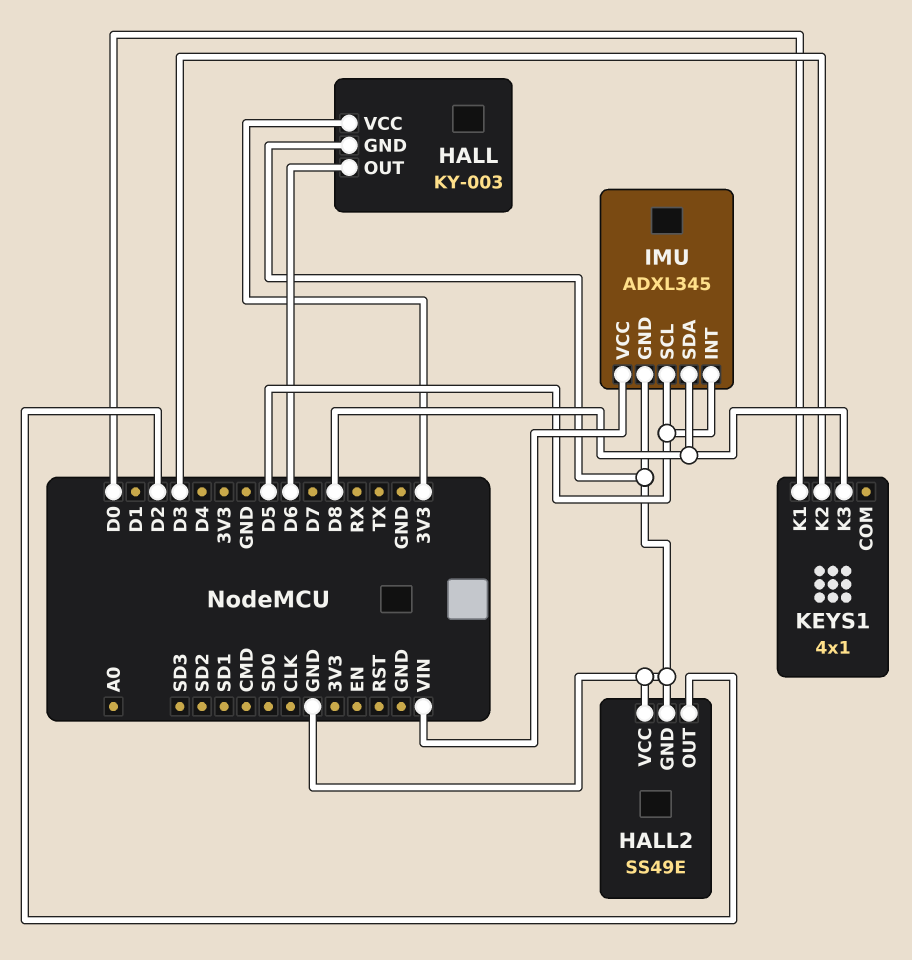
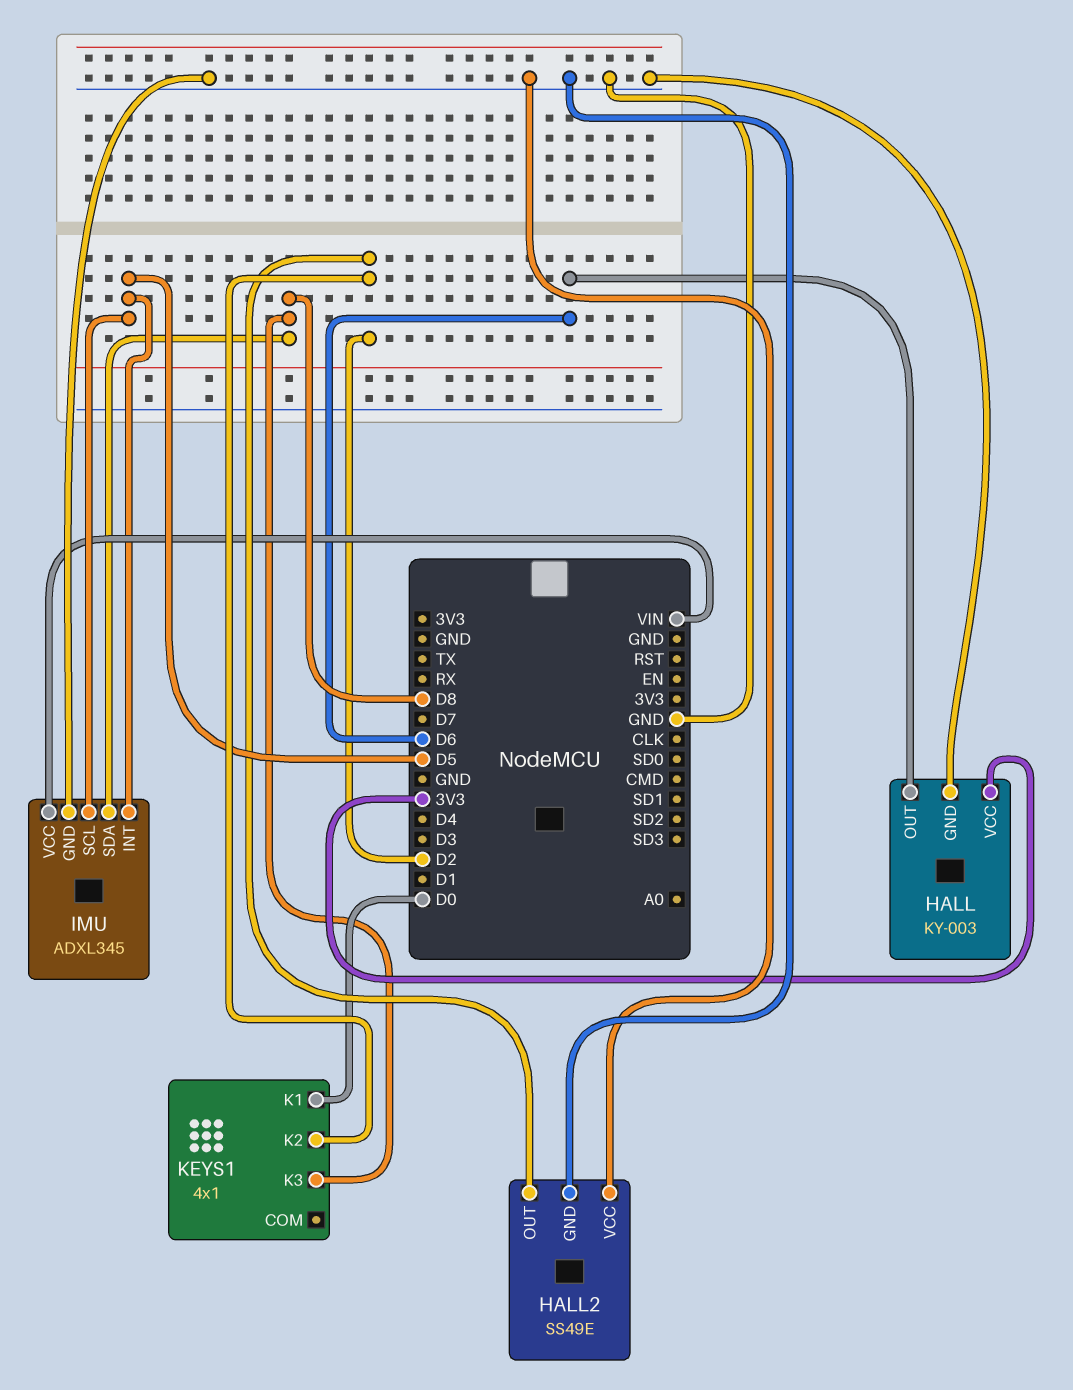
KEYS1 pin K2: D3 -> D2

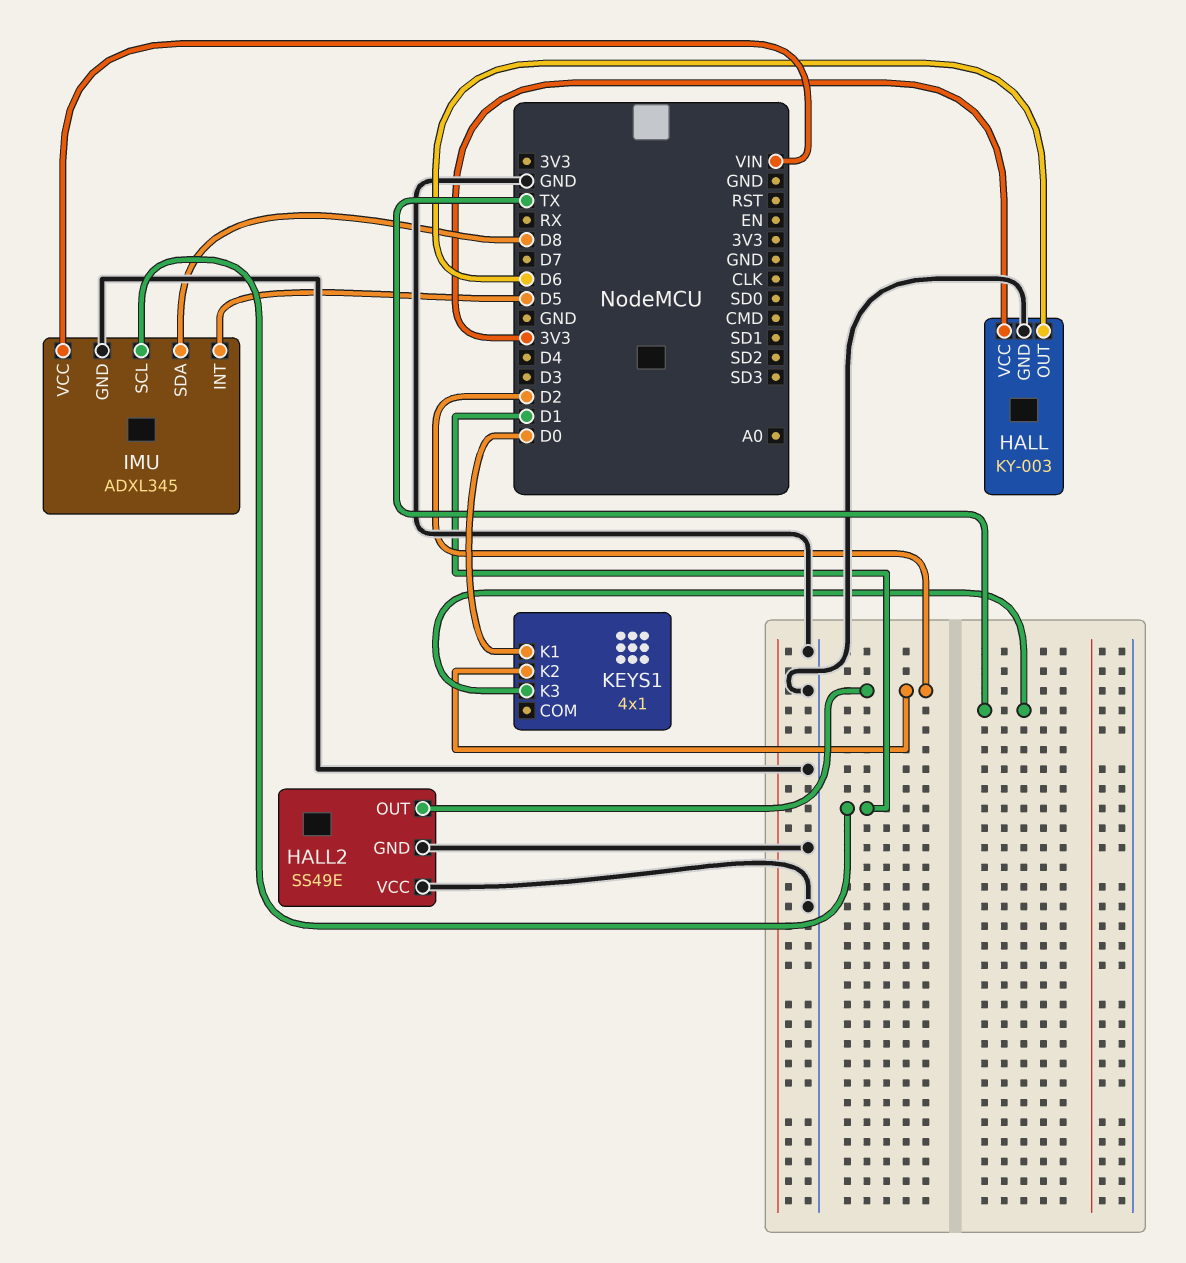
IMU pin SCL: D5 -> D1
KEYS1 pin K3: D8 -> TX

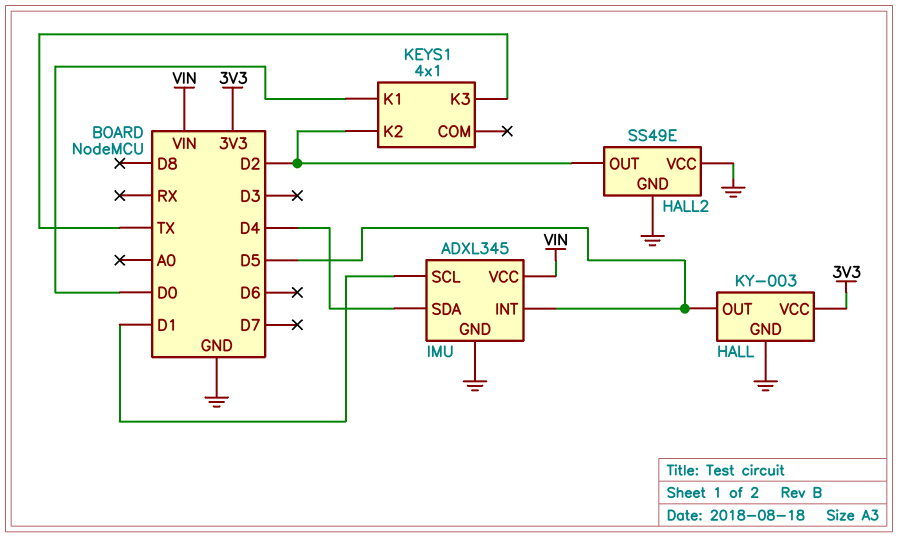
HALL pin OUT: D6 -> D5
IMU pin SDA: D8 -> D4

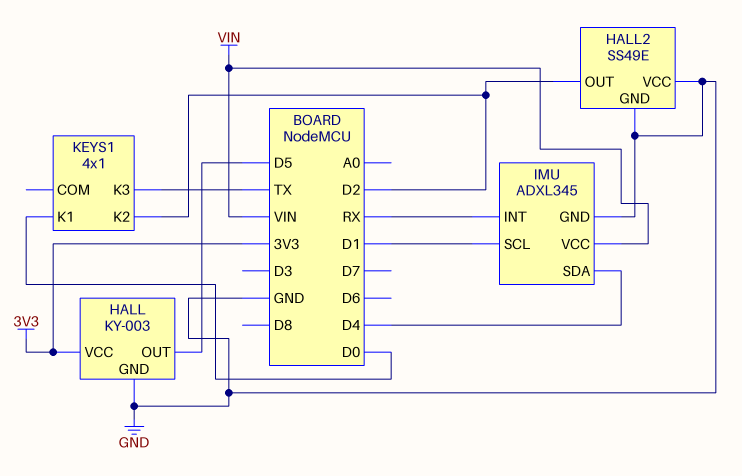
IMU pin INT: D5 -> RX

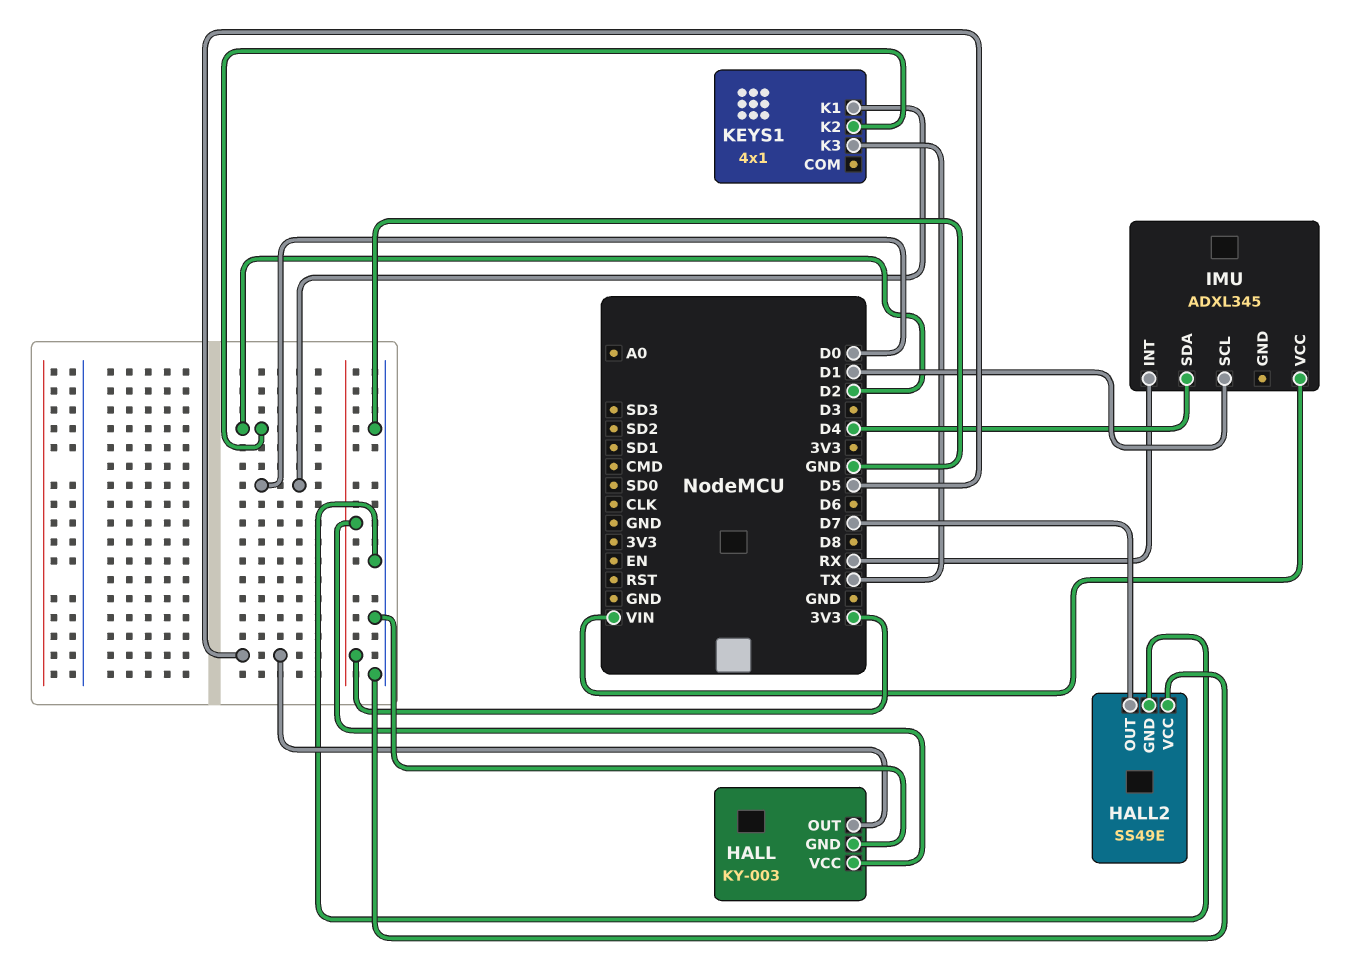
HALL2 pin OUT: D2 -> D7
IMU pin GND: GND -> none

